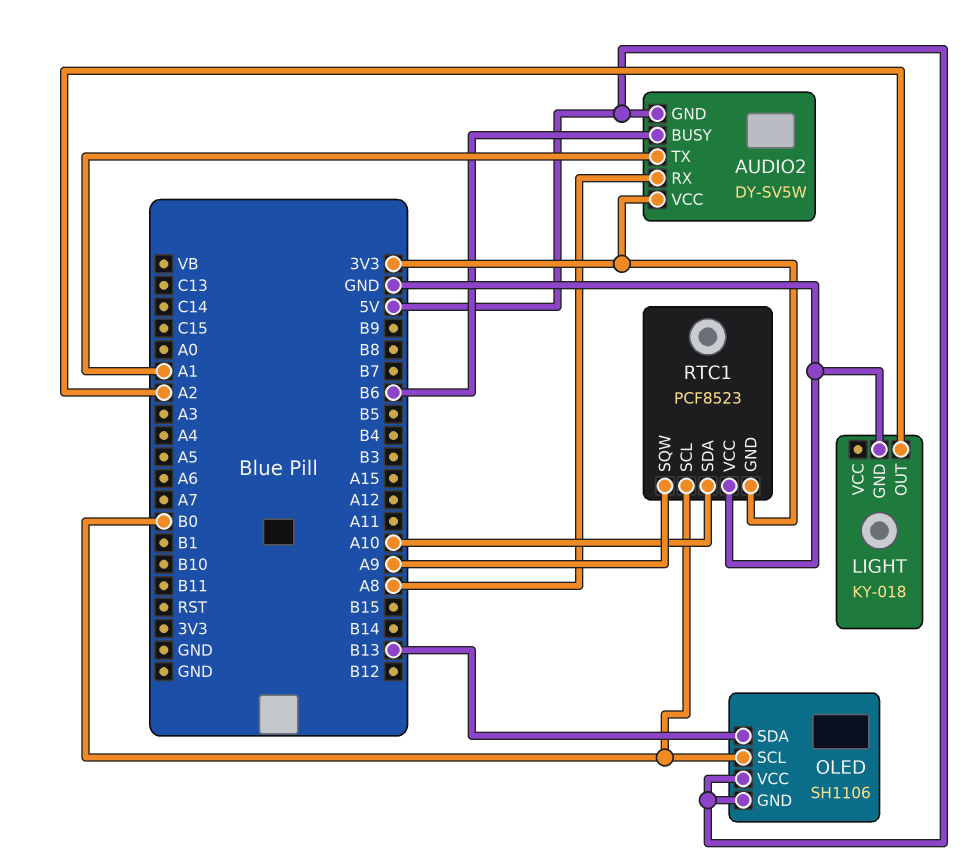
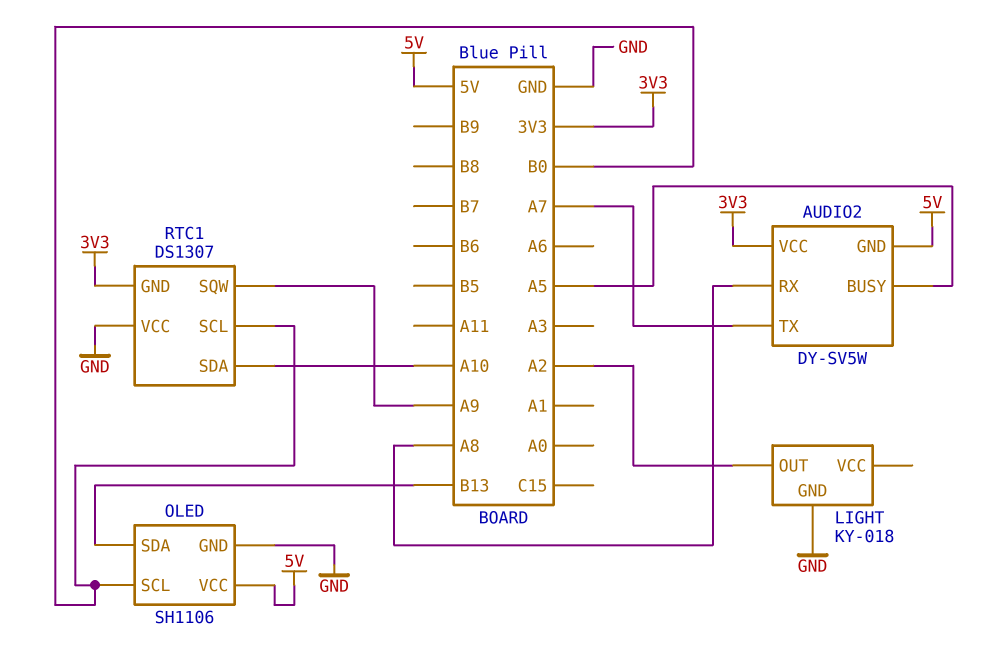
AUDIO2 pin BUSY: B6 -> A5
AUDIO2 pin TX: A1 -> A7
OLED pin GND: 5V -> GND
RTC1: PCF8523 -> DS1307

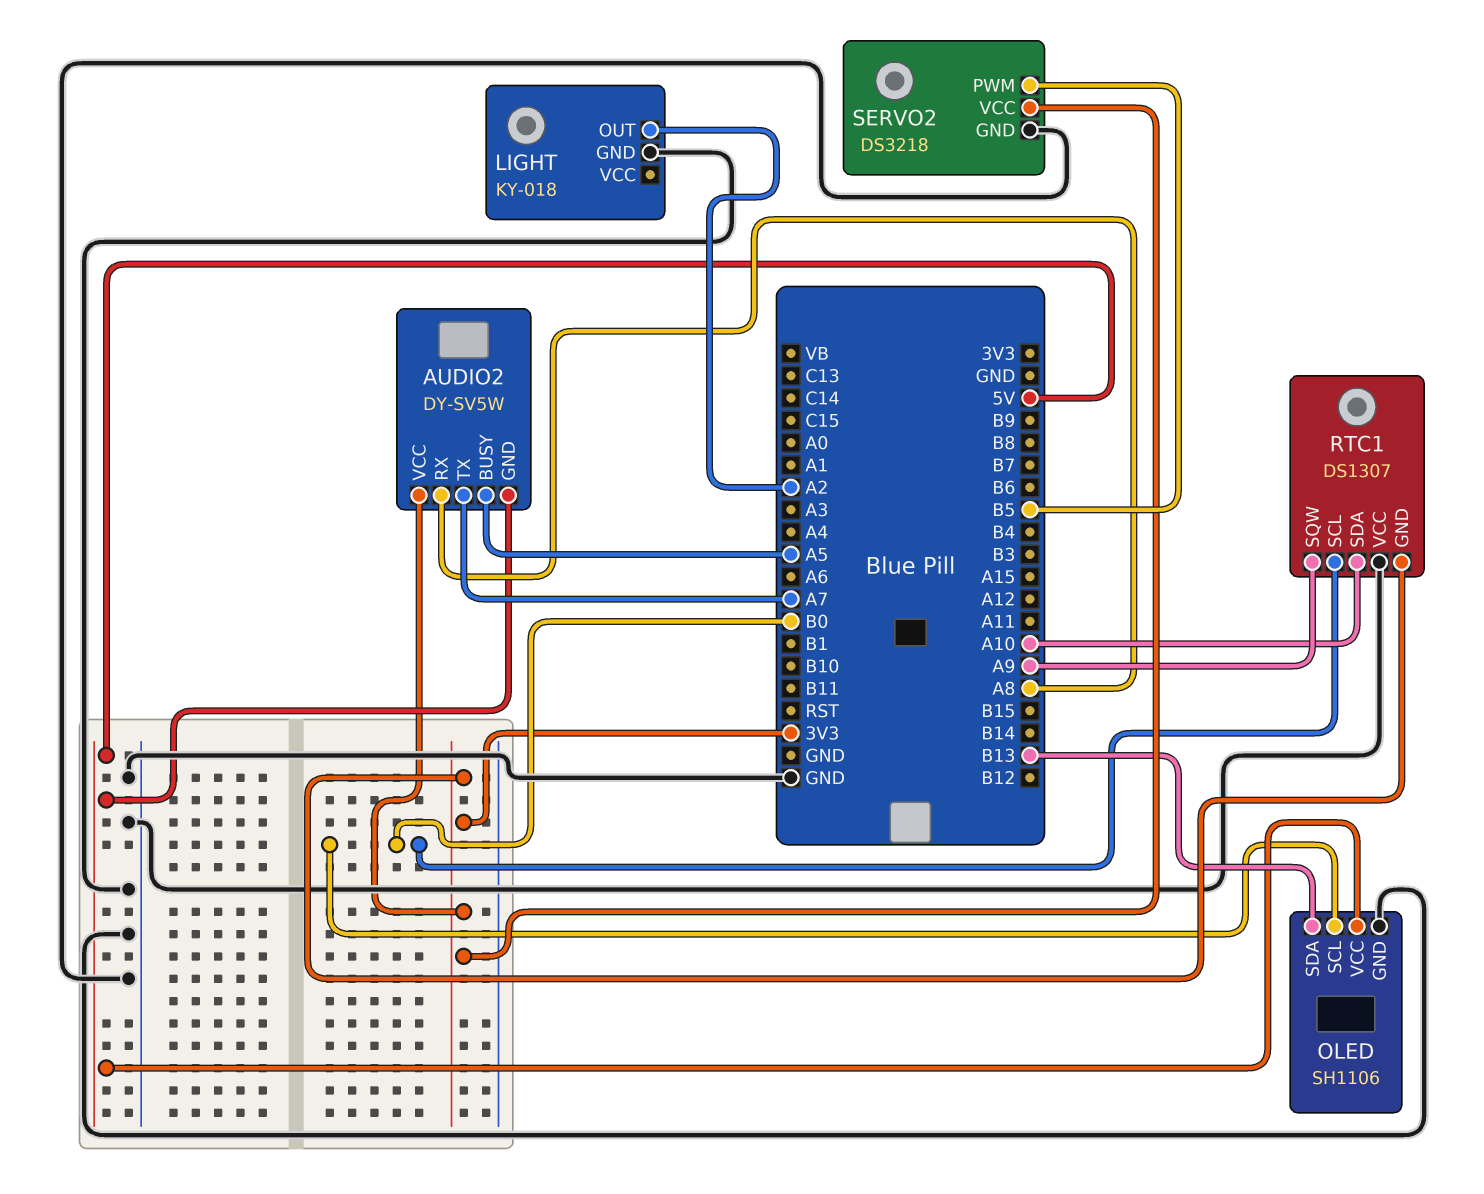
SERVO2: none -> DS3218
SERVO2 pin GND: none -> GND
SERVO2 pin PWM: none -> B5
SERVO2 pin VCC: none -> 3V3

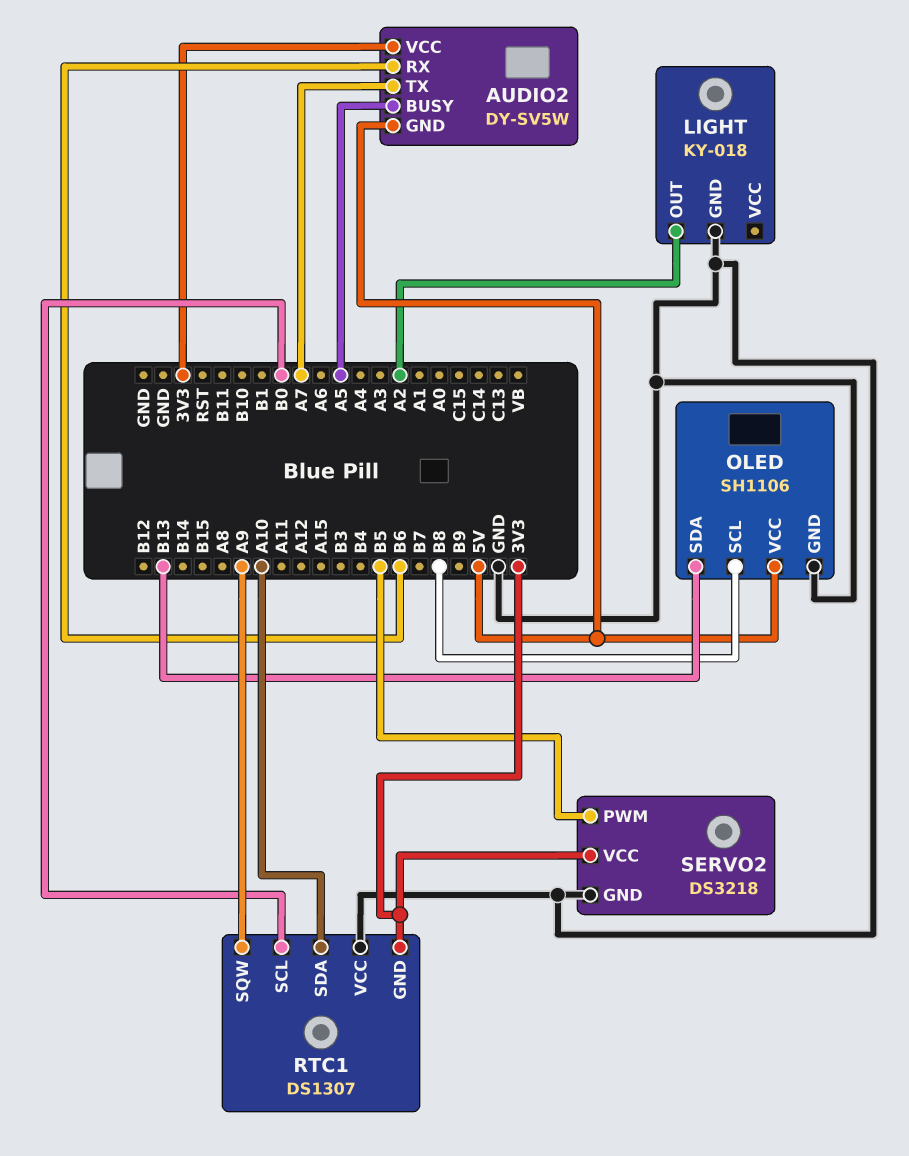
AUDIO2 pin RX: A8 -> B6
OLED pin SCL: B0 -> B8

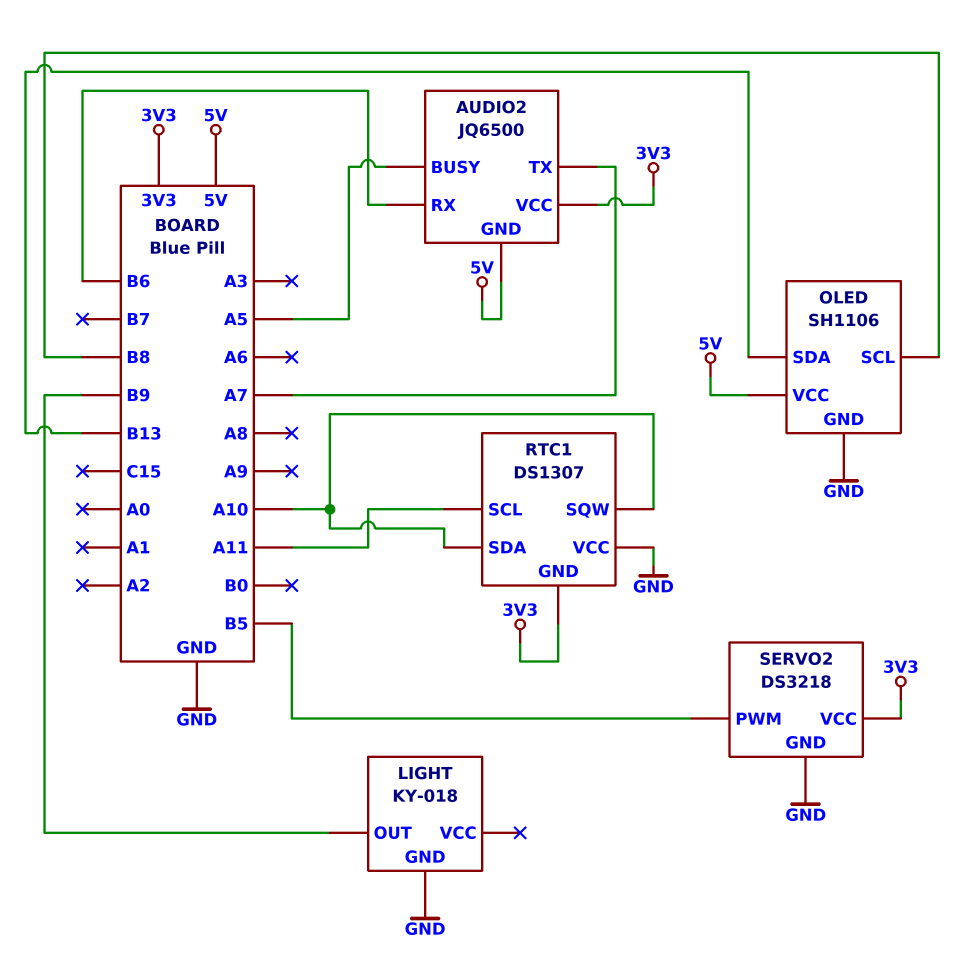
AUDIO2: DY-SV5W -> JQ6500
LIGHT pin OUT: A2 -> B9
RTC1 pin SCL: B0 -> A11
RTC1 pin SQW: A9 -> A10

